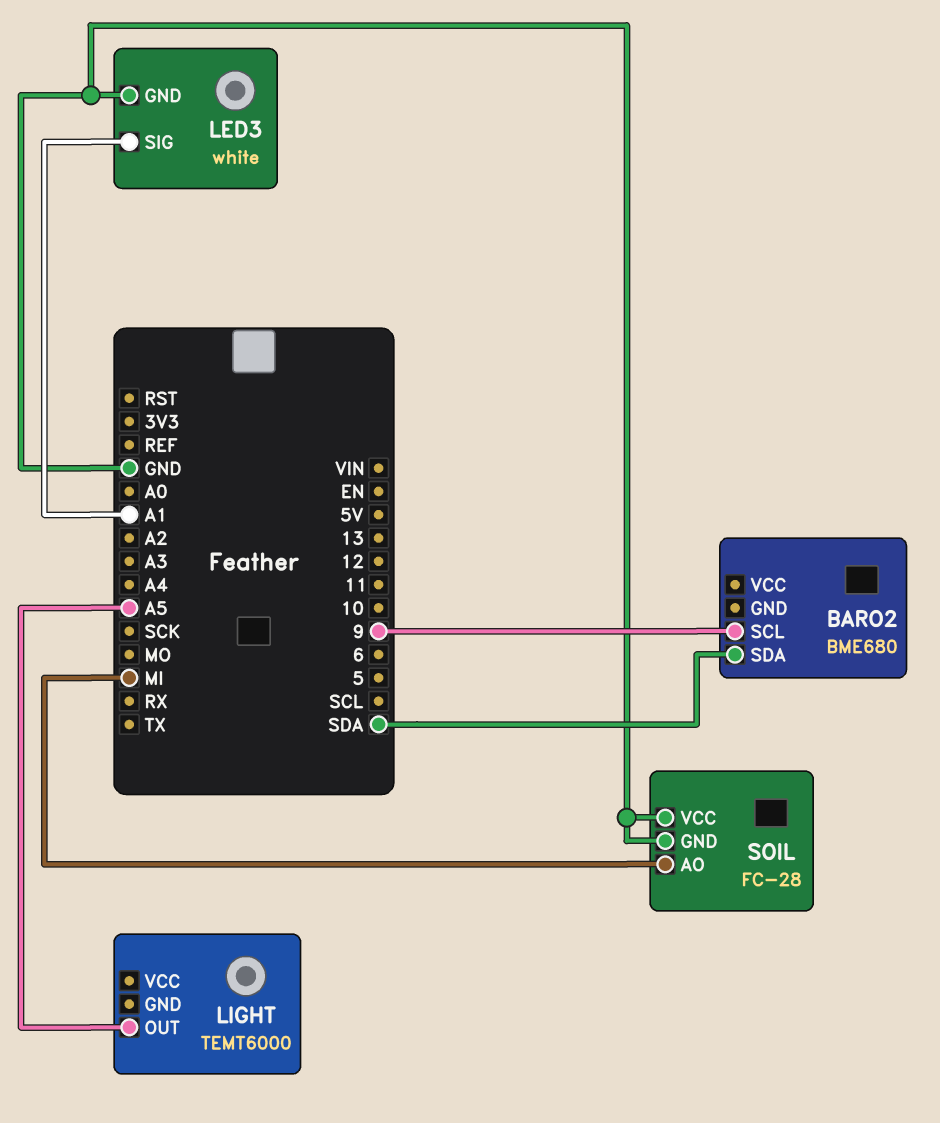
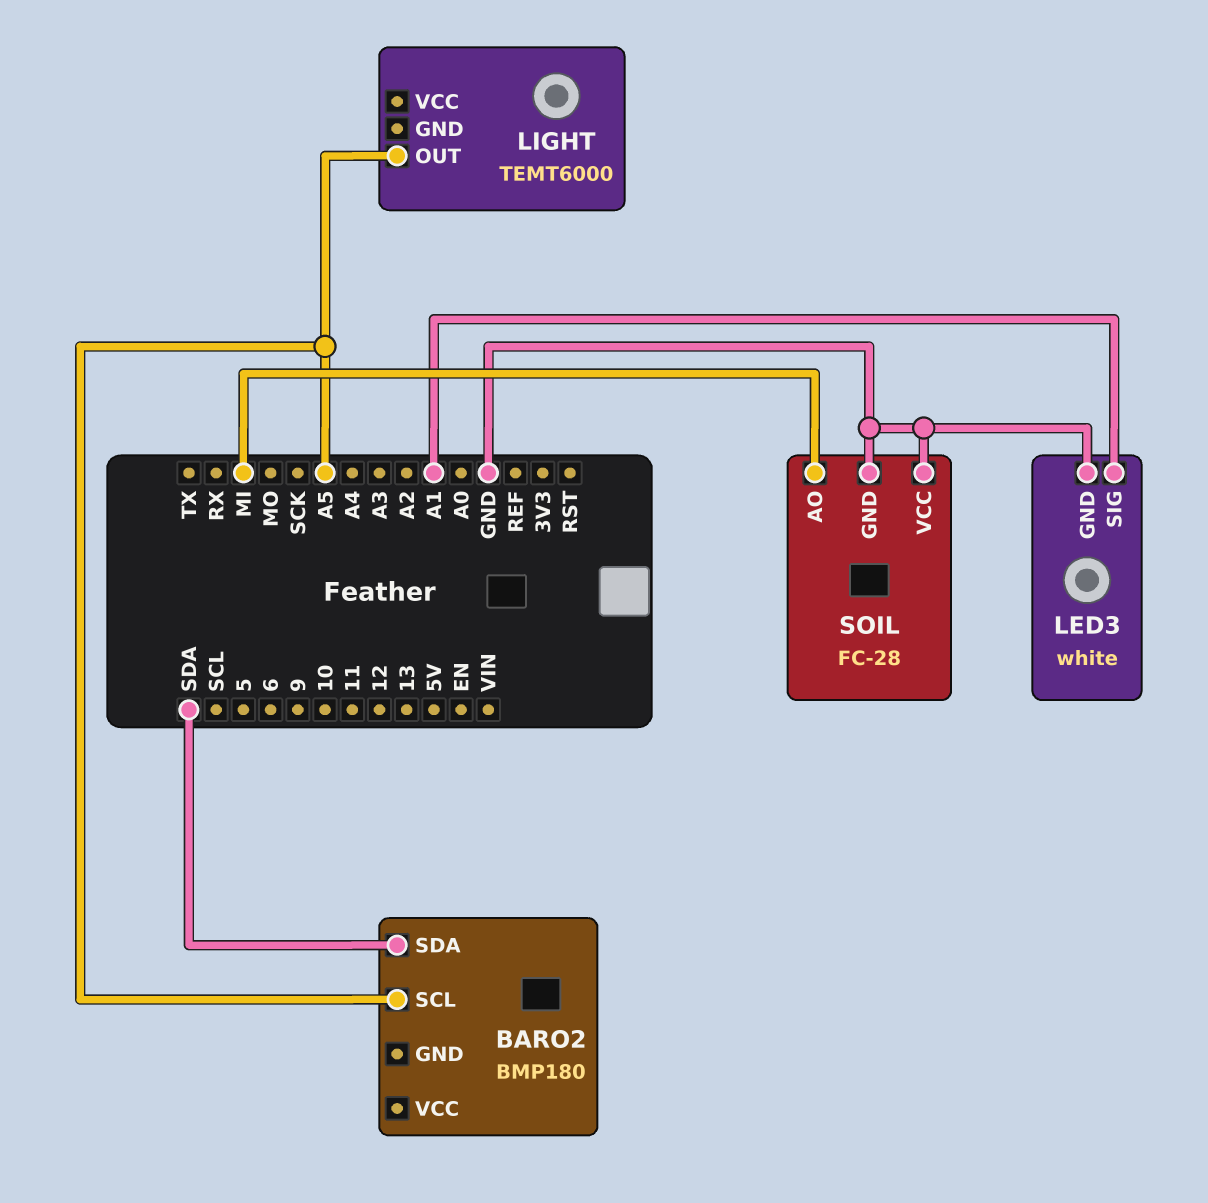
BARO2: BME680 -> BMP180
BARO2 pin SCL: 9 -> A5

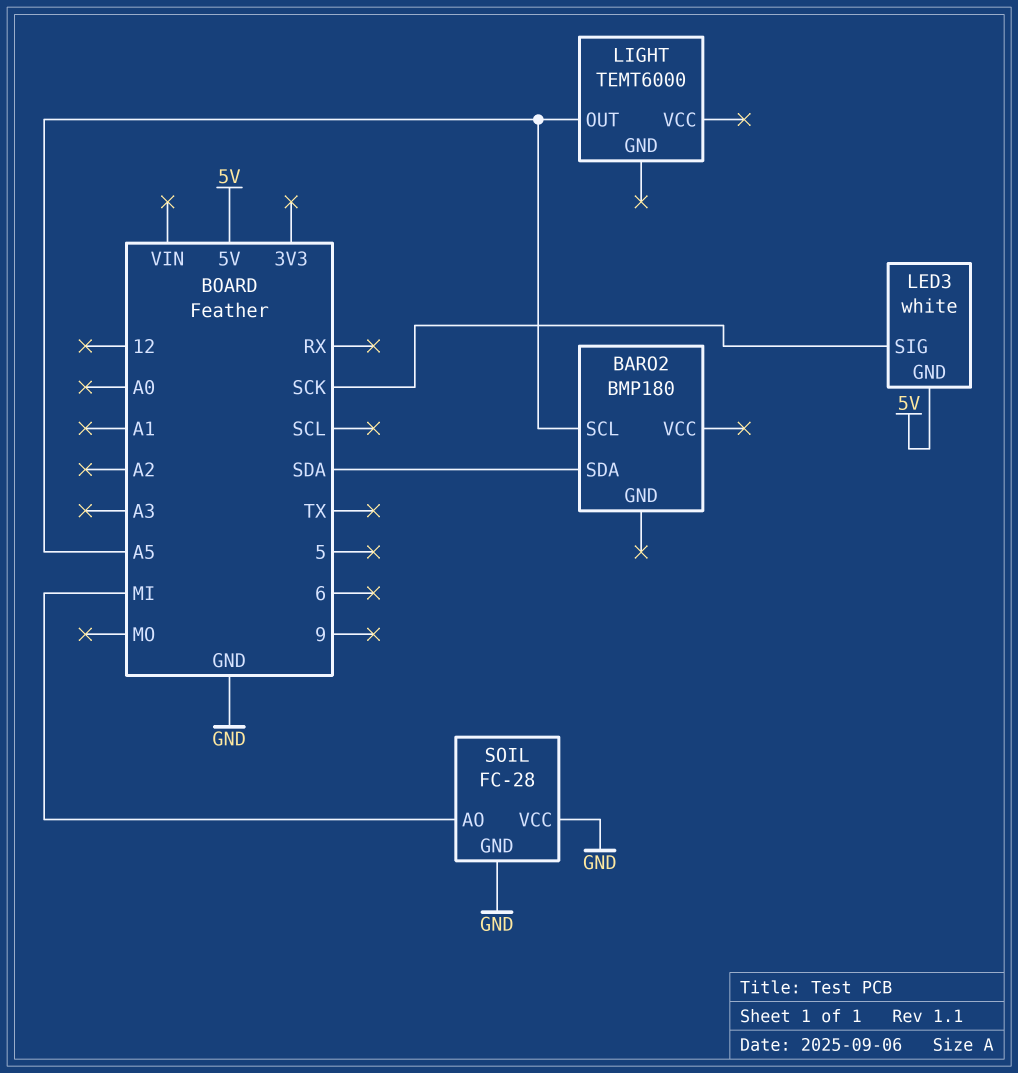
LED3 pin GND: GND -> 5V
LED3 pin SIG: A1 -> SCK

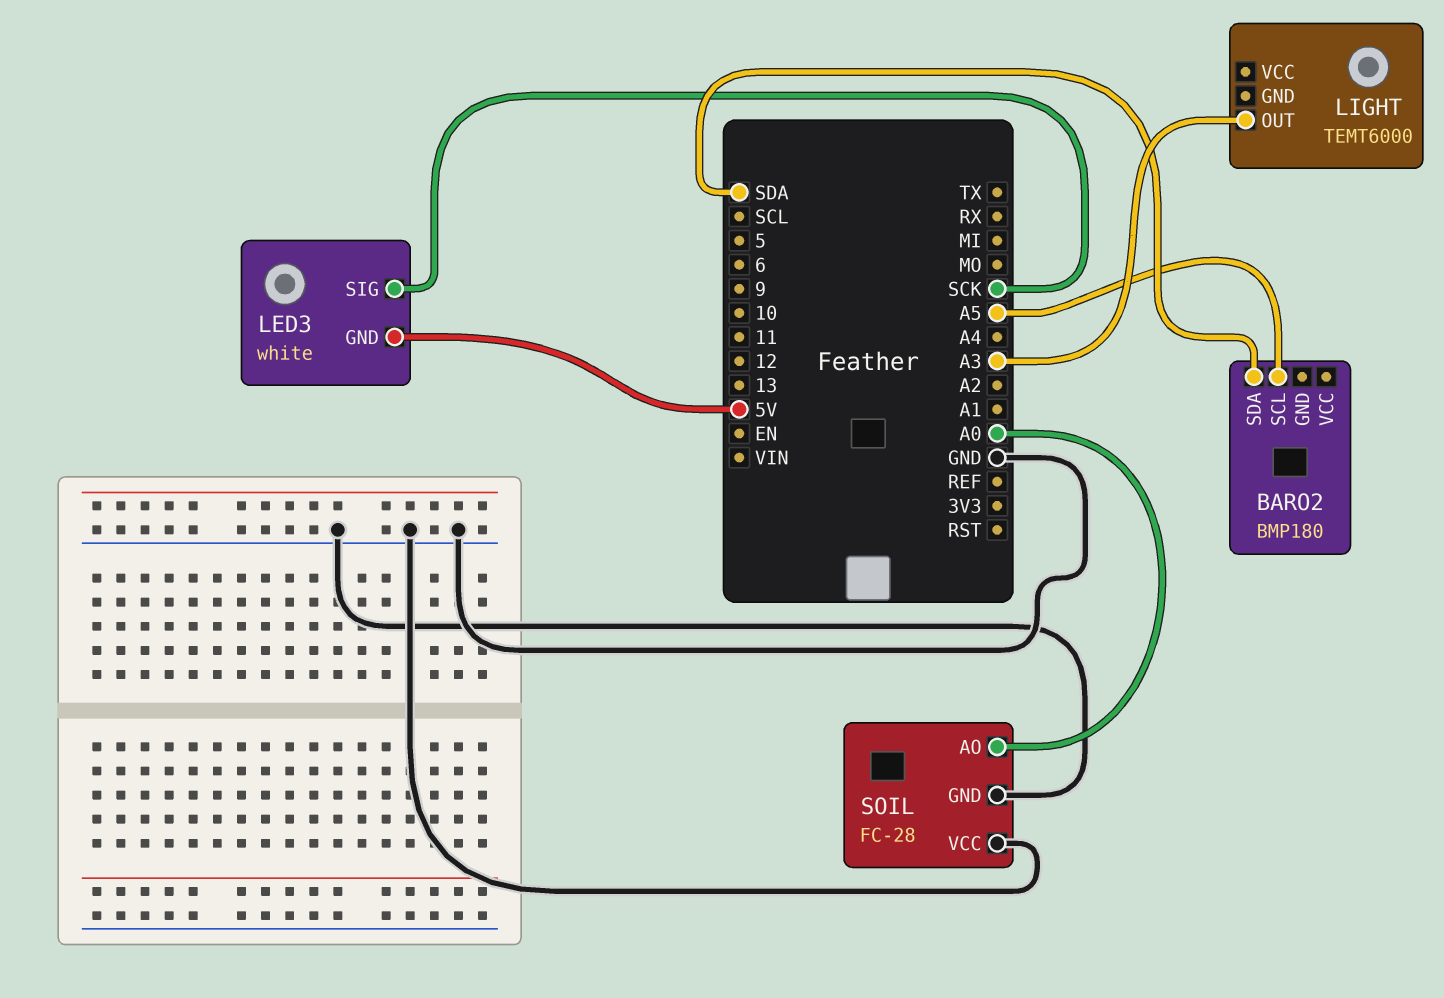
LIGHT pin OUT: A5 -> A3
SOIL pin AO: MI -> A0

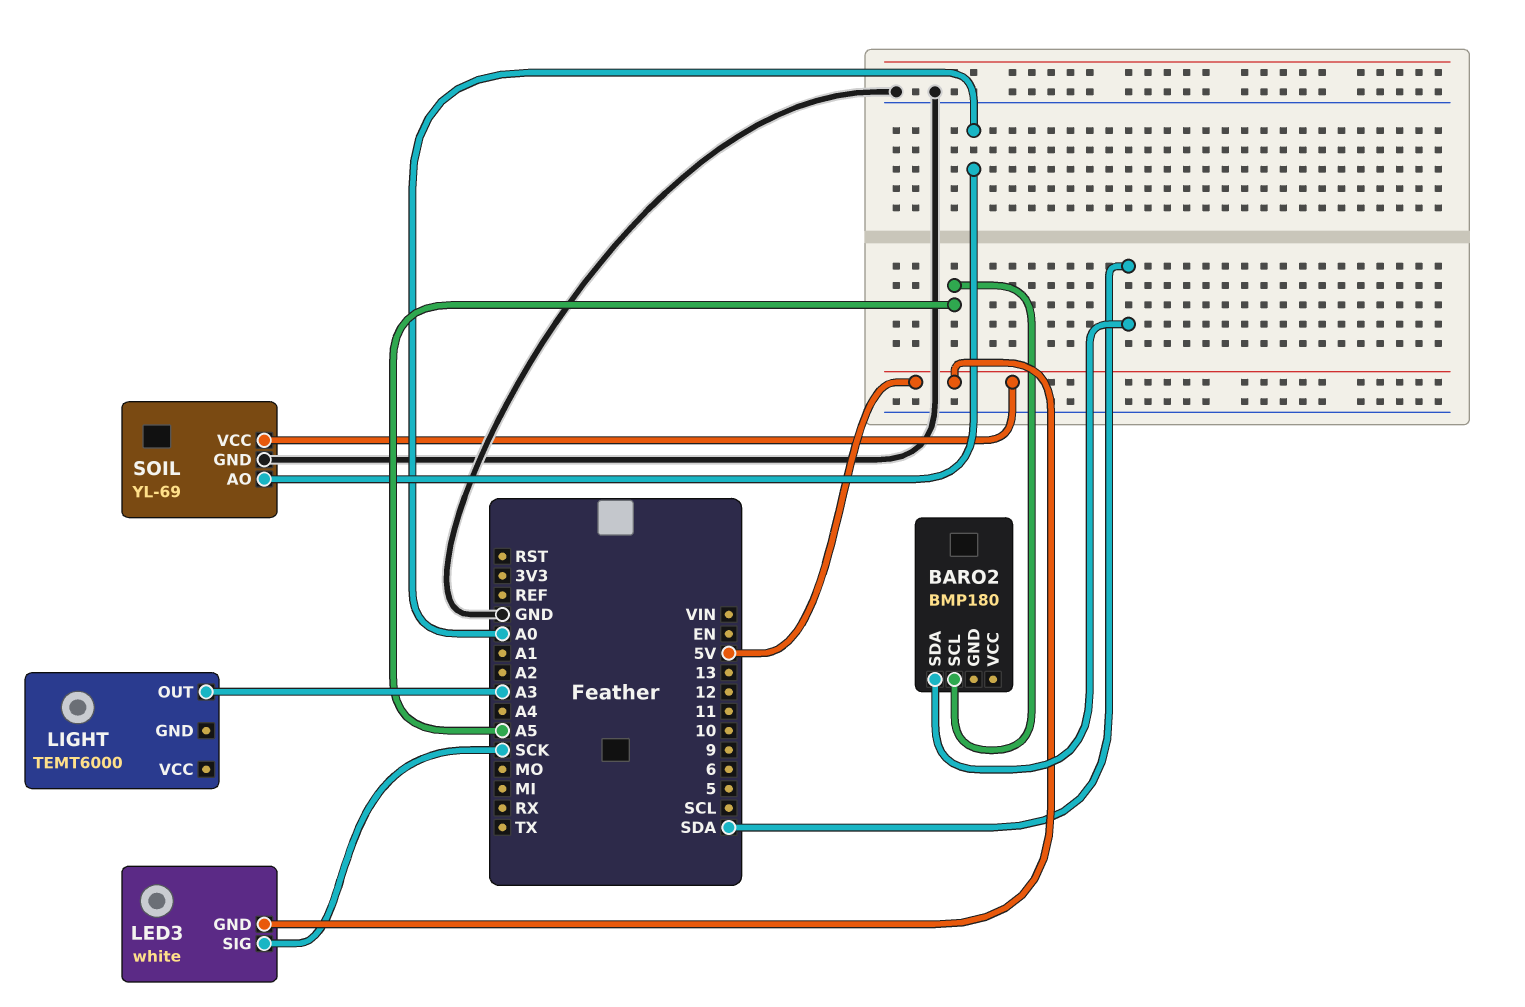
SOIL: FC-28 -> YL-69
SOIL pin VCC: GND -> 5V

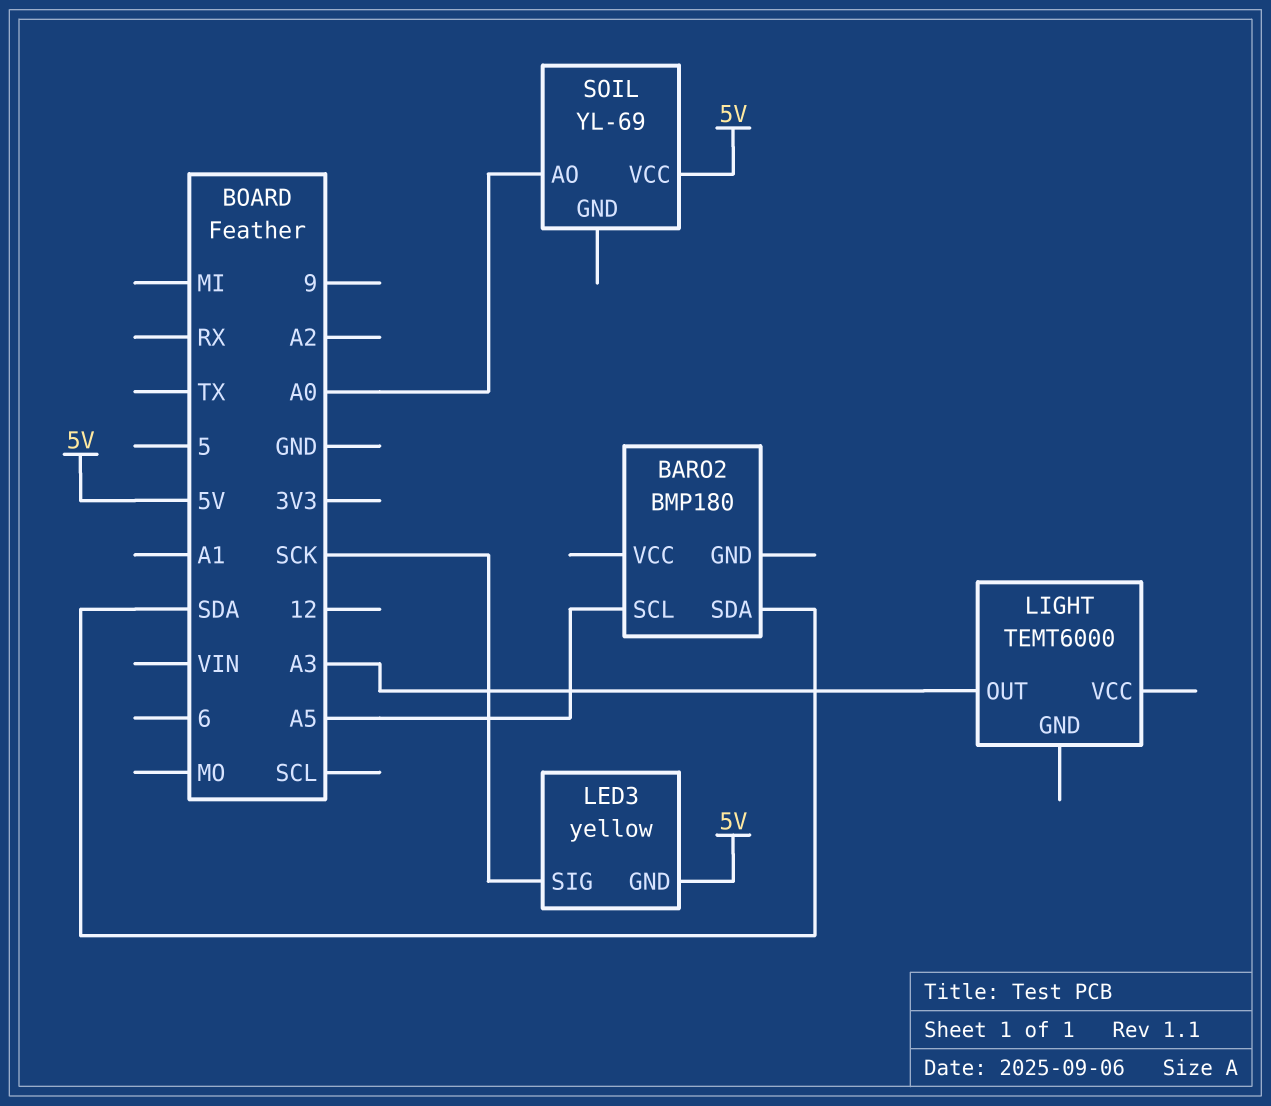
LED3: white -> yellow
SOIL pin GND: GND -> none

